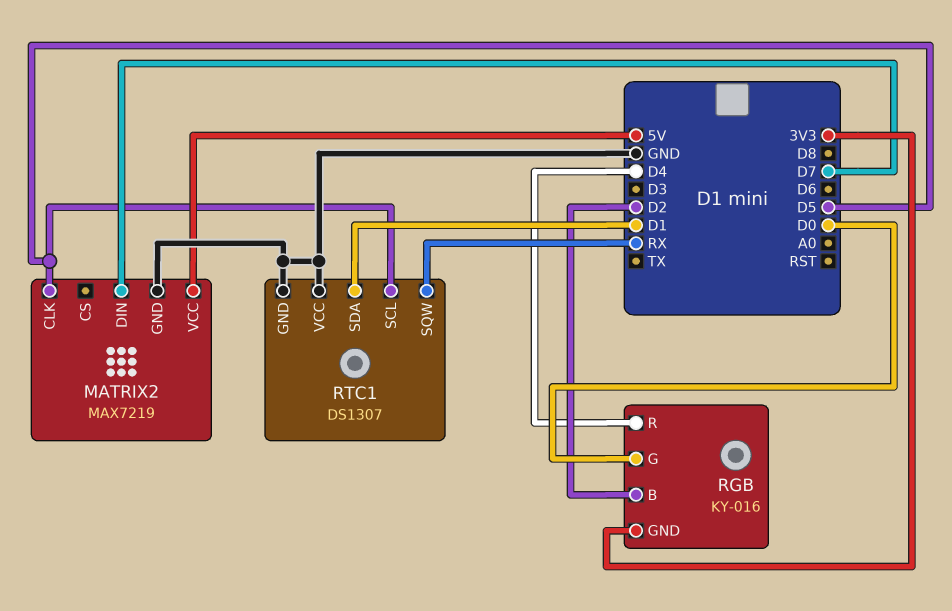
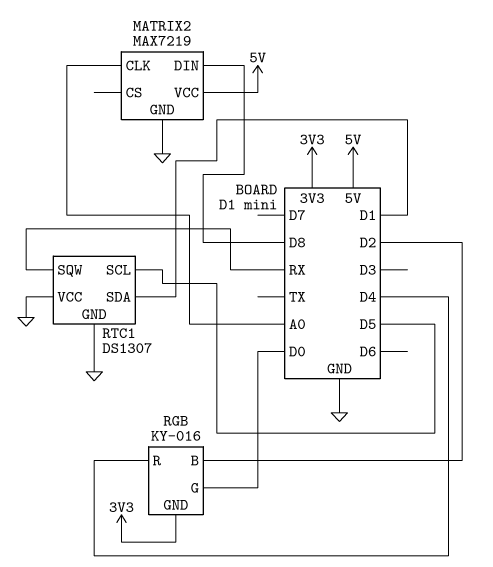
MATRIX2 pin CLK: D5 -> A0
MATRIX2 pin DIN: D7 -> D8

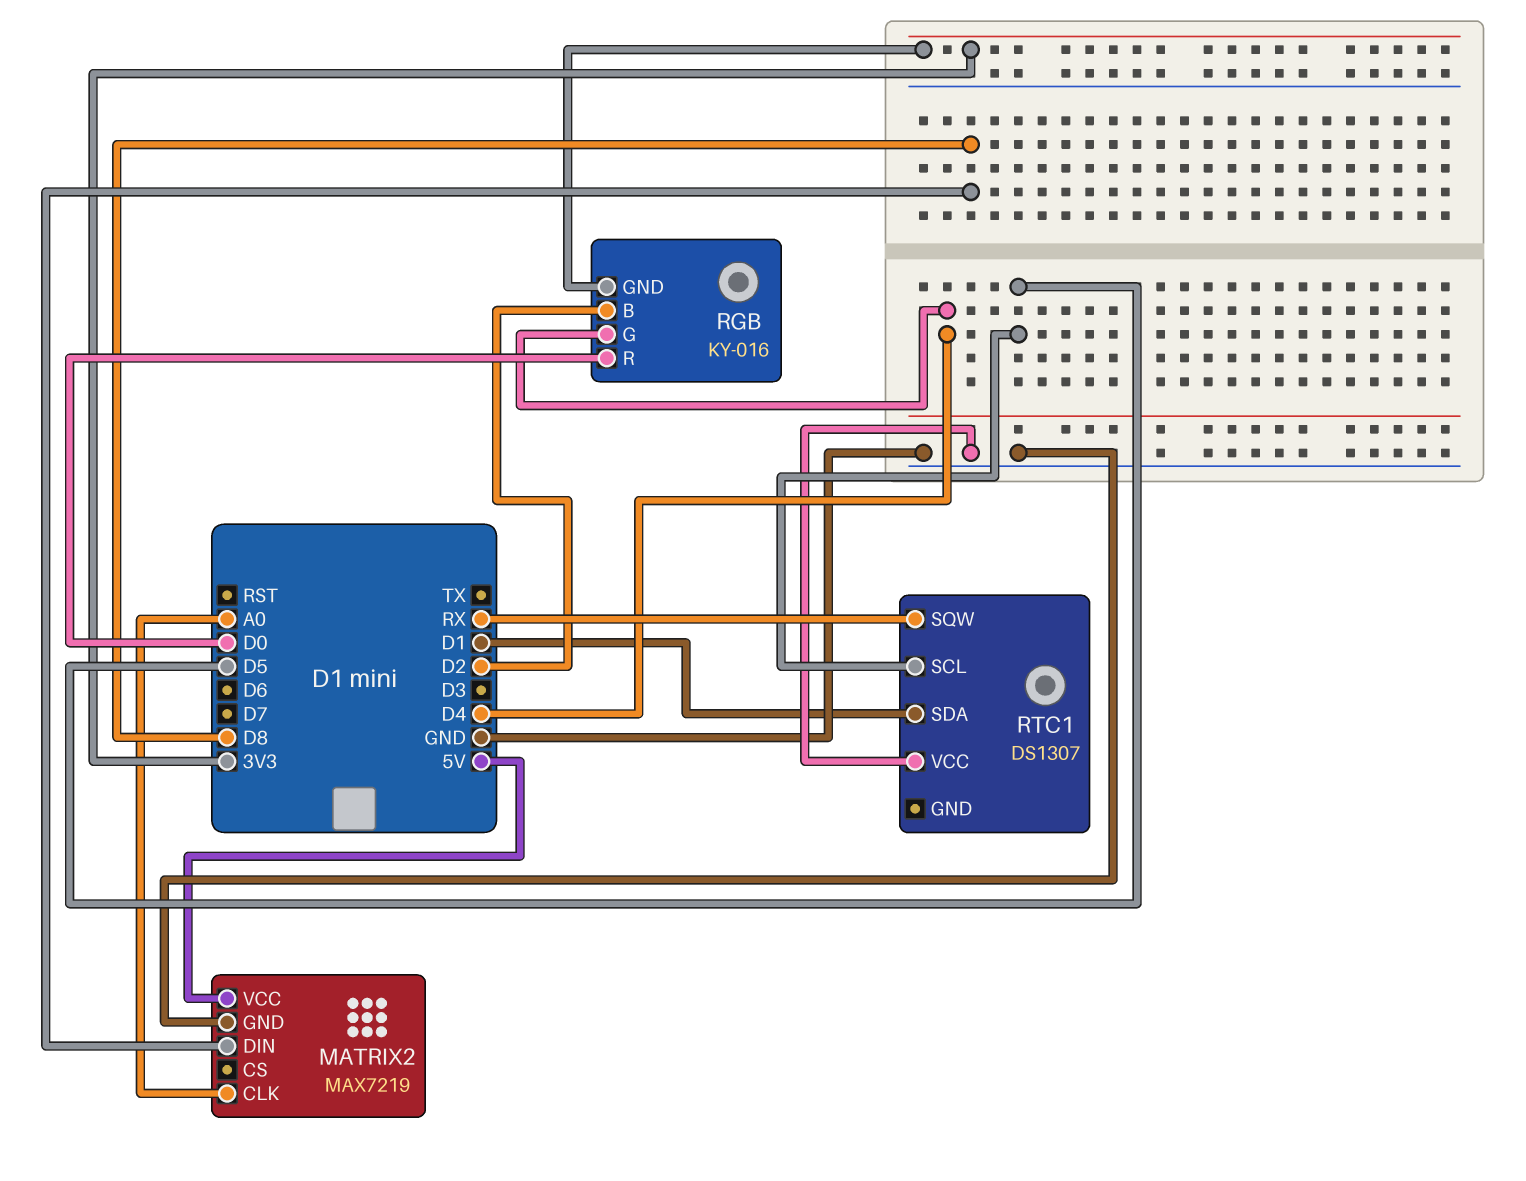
RGB pin G: D0 -> D4
RGB pin R: D4 -> D0
RTC1 pin GND: GND -> none

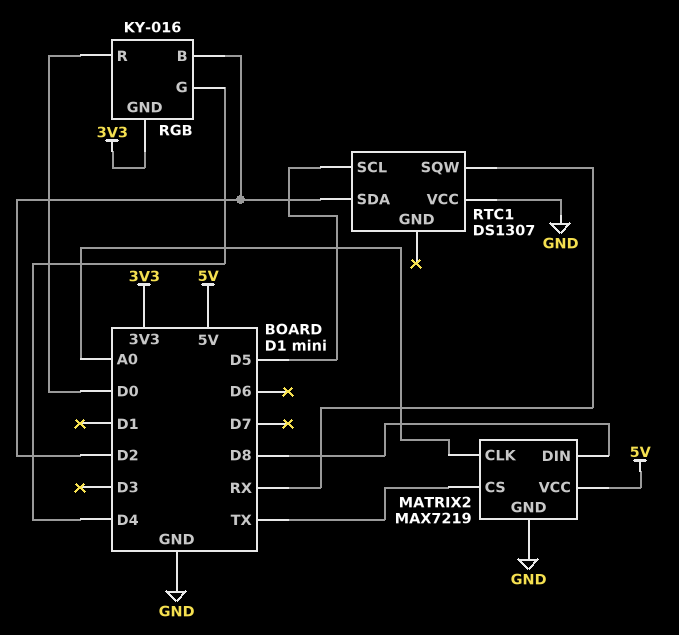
MATRIX2 pin CS: none -> TX
RTC1 pin SDA: D1 -> D2

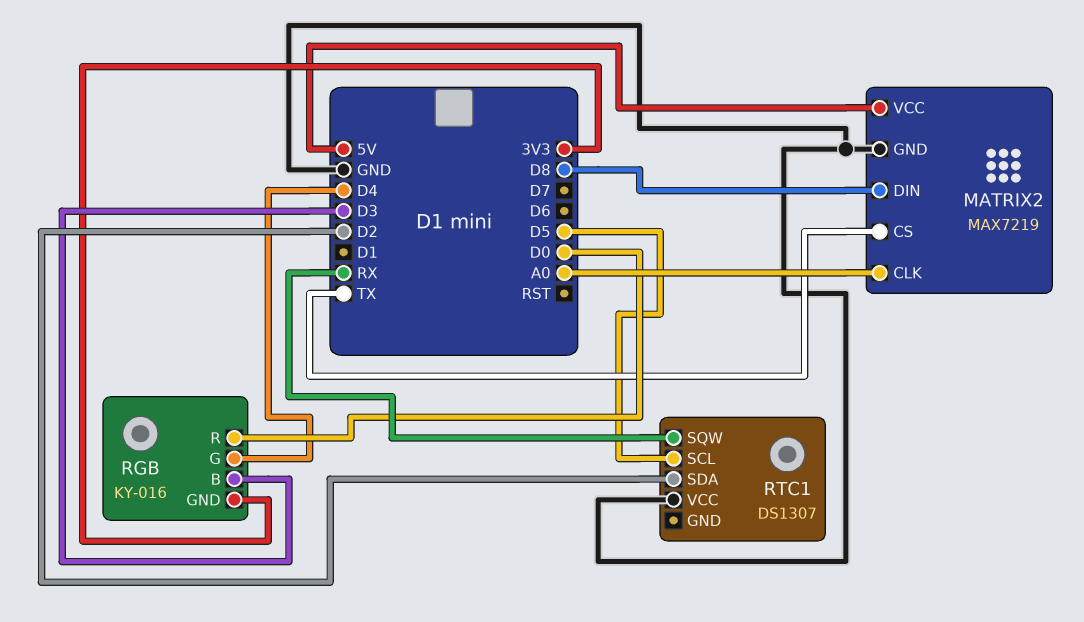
RGB pin B: D2 -> D3

